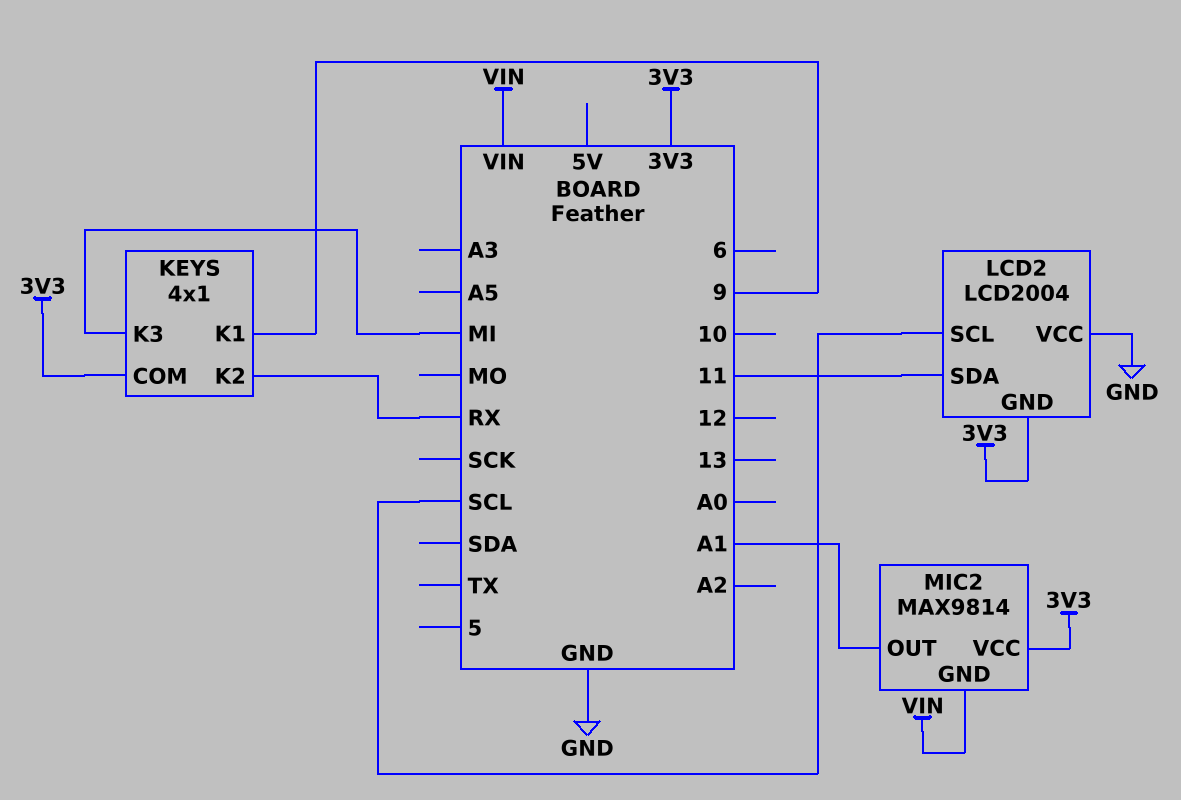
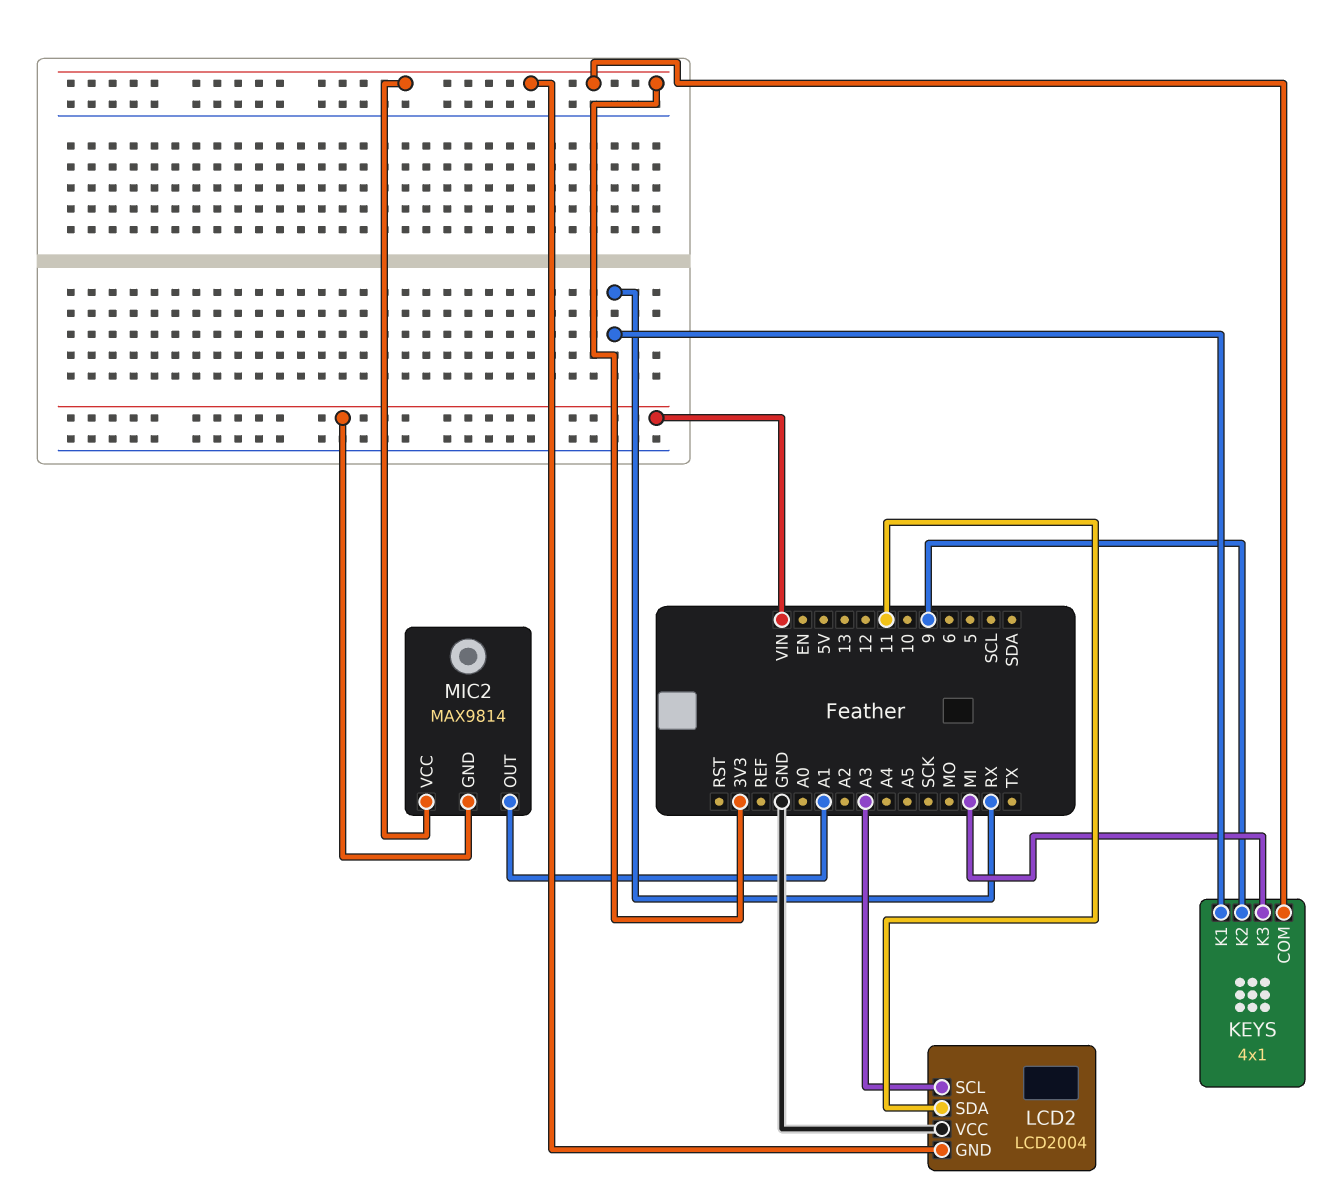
KEYS pin K1: 9 -> RX
KEYS pin K2: RX -> 9
LCD2 pin SCL: SCL -> A3

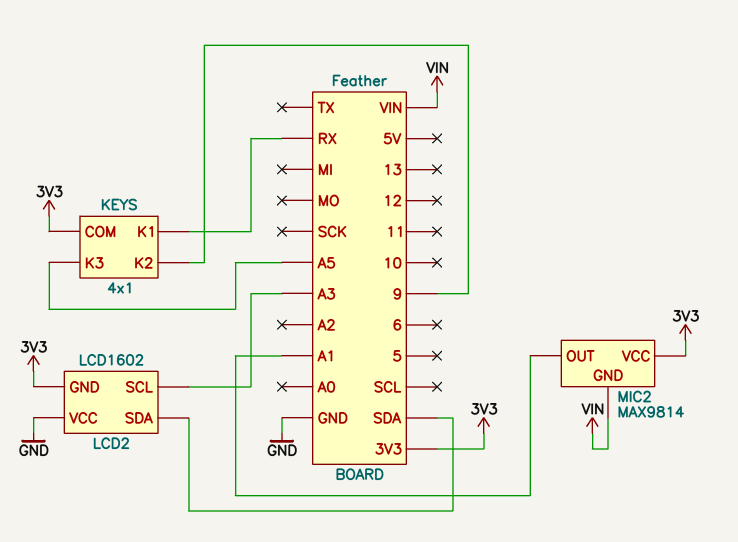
KEYS pin K3: MI -> A5
LCD2: LCD2004 -> LCD1602
LCD2 pin SDA: 11 -> SDA

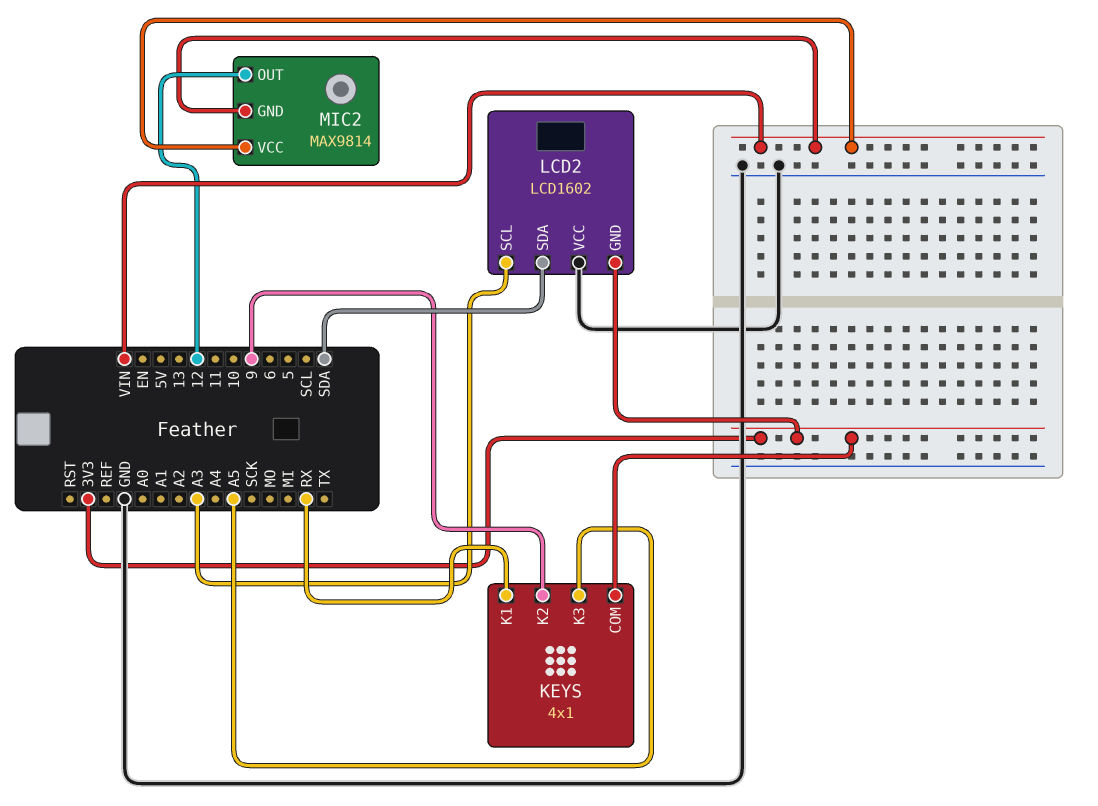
MIC2 pin OUT: A1 -> 12
MIC2 pin VCC: 3V3 -> VIN

